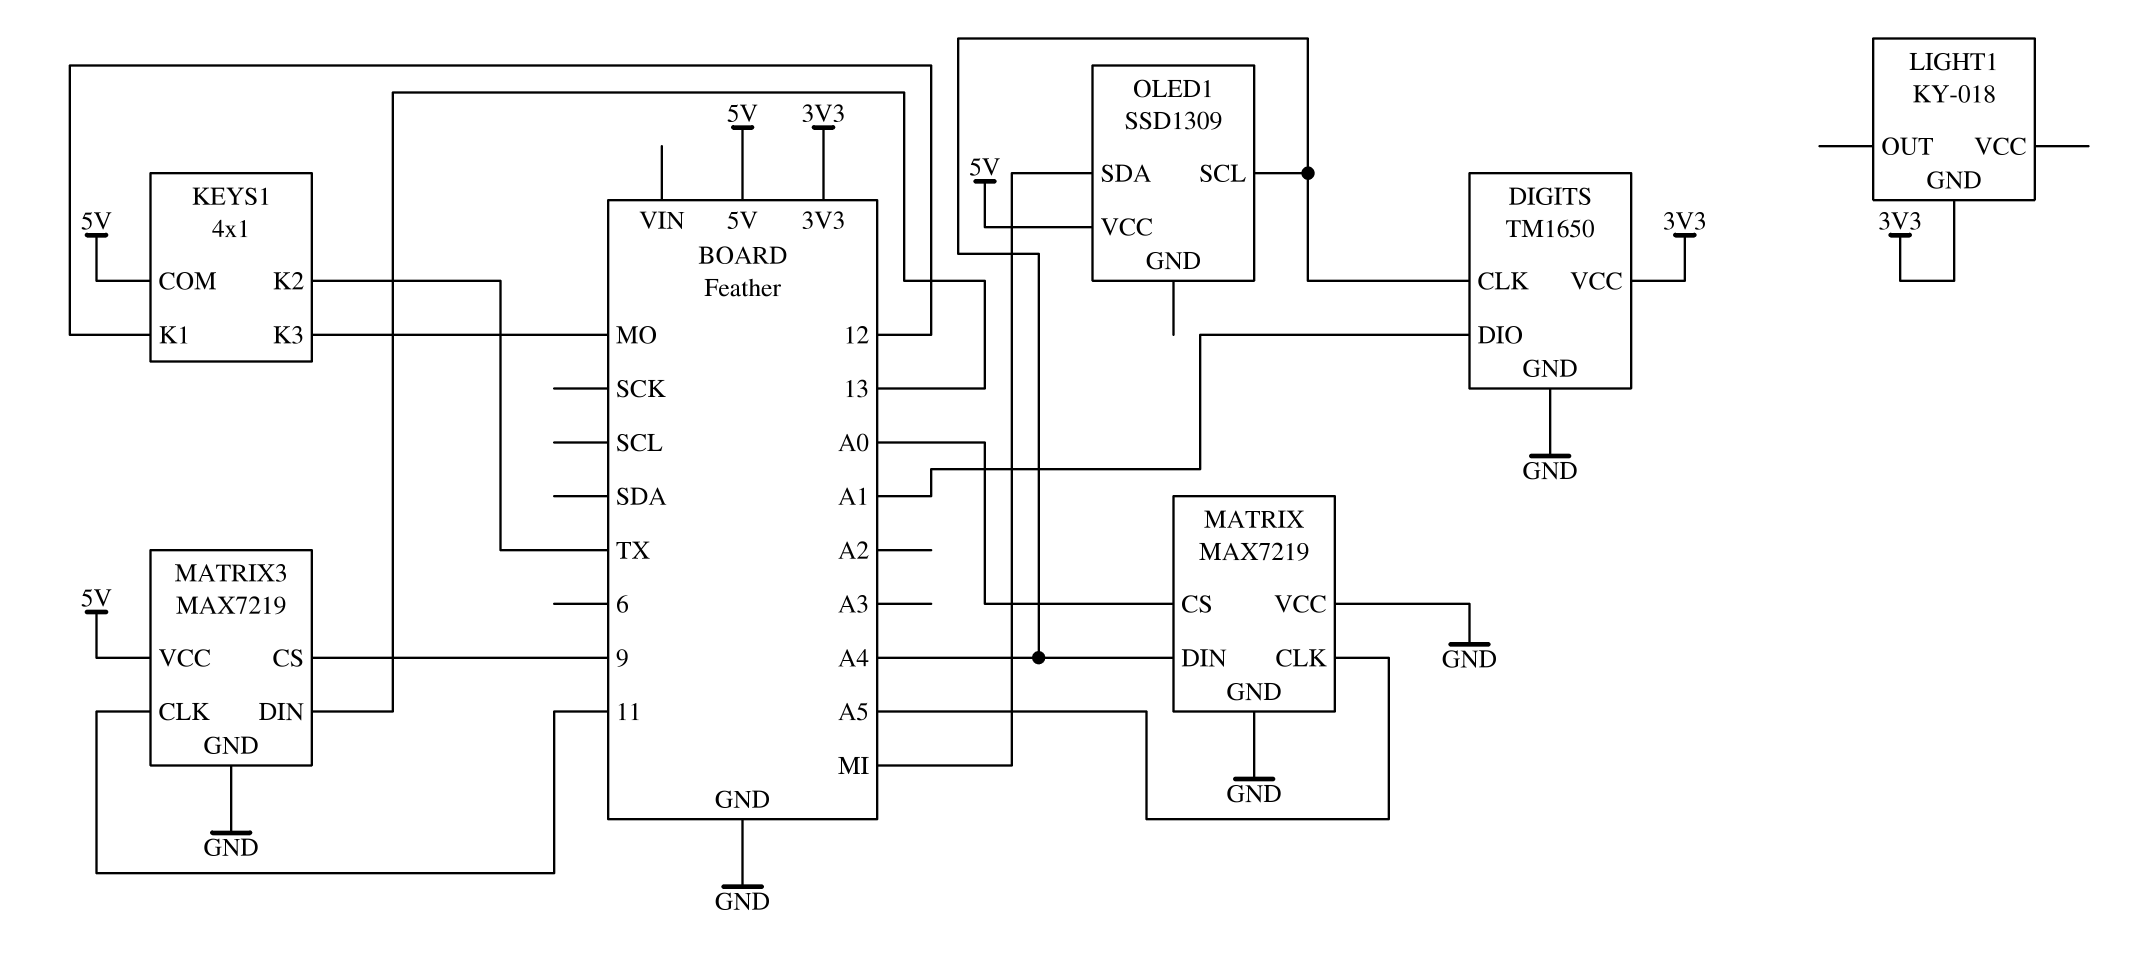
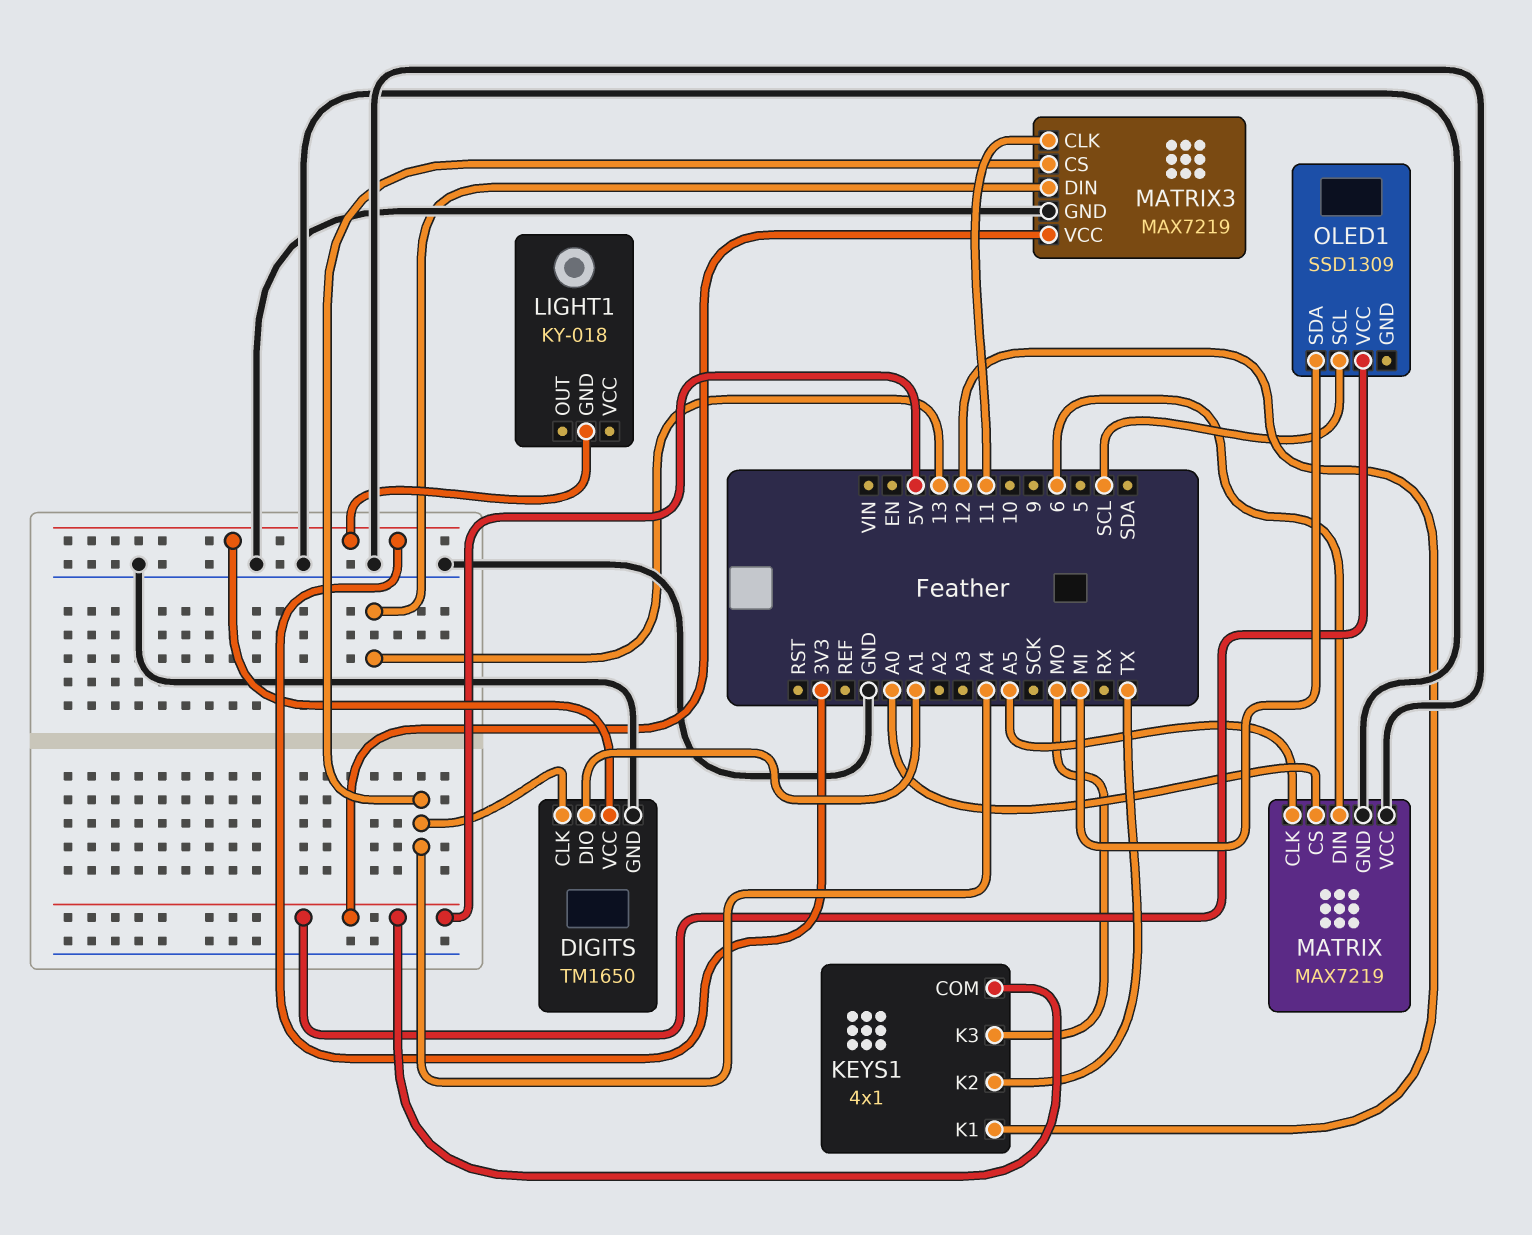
MATRIX pin DIN: A4 -> 6
MATRIX3 pin CS: 9 -> A4
OLED1 pin SCL: A4 -> SCL

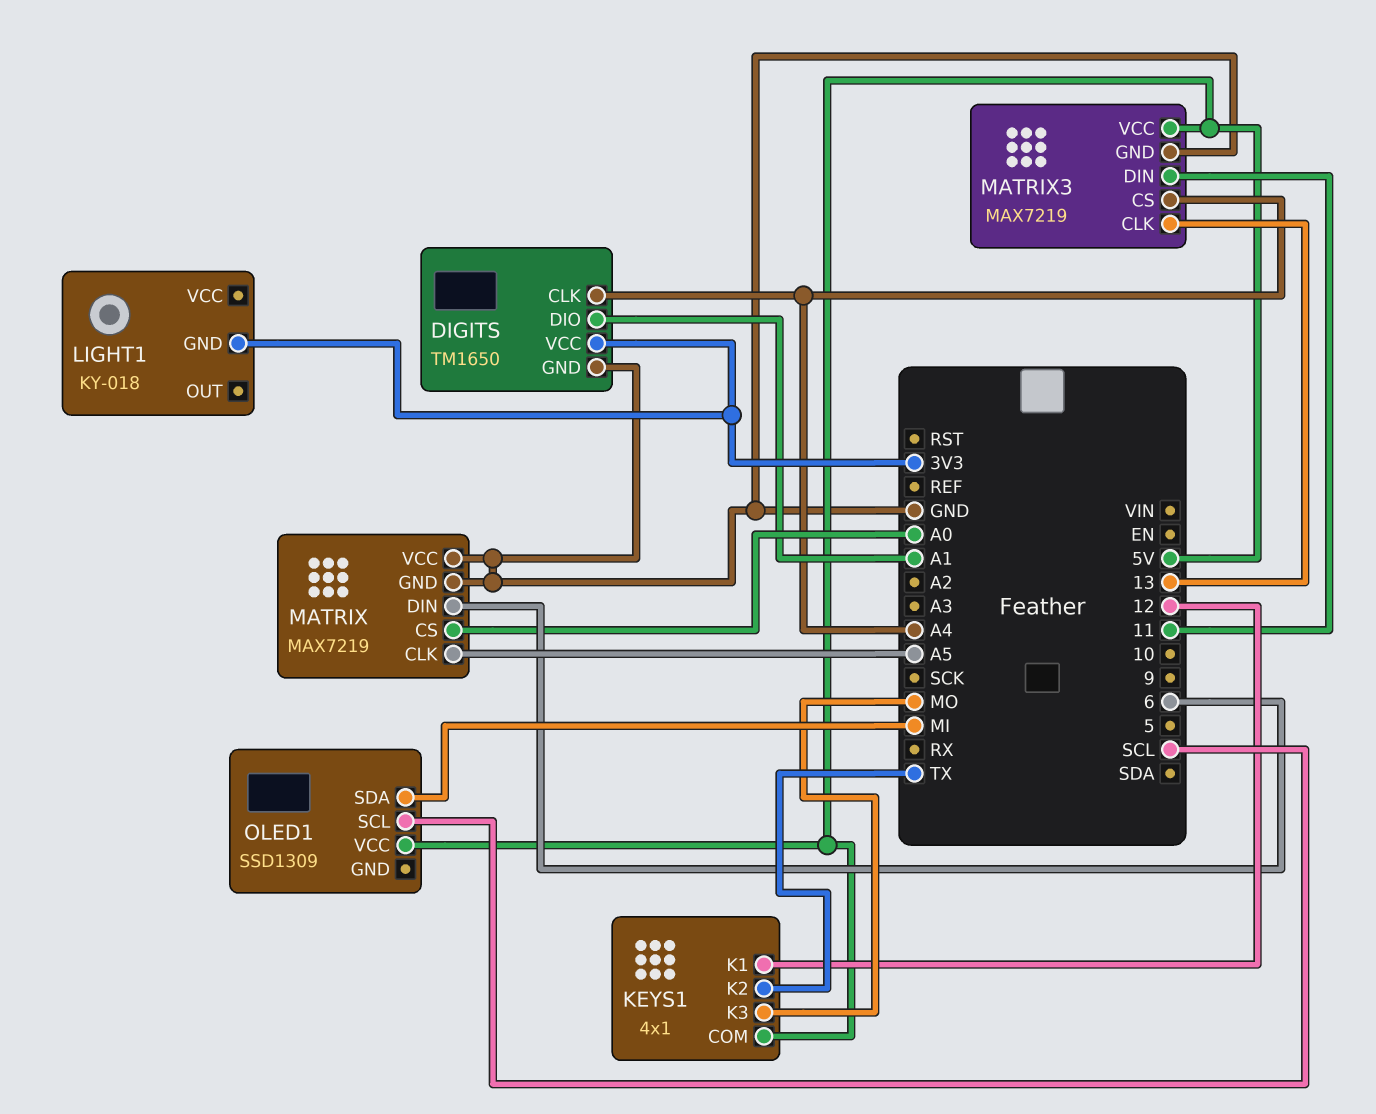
MATRIX3 pin CLK: 11 -> 13
MATRIX3 pin DIN: 13 -> 11

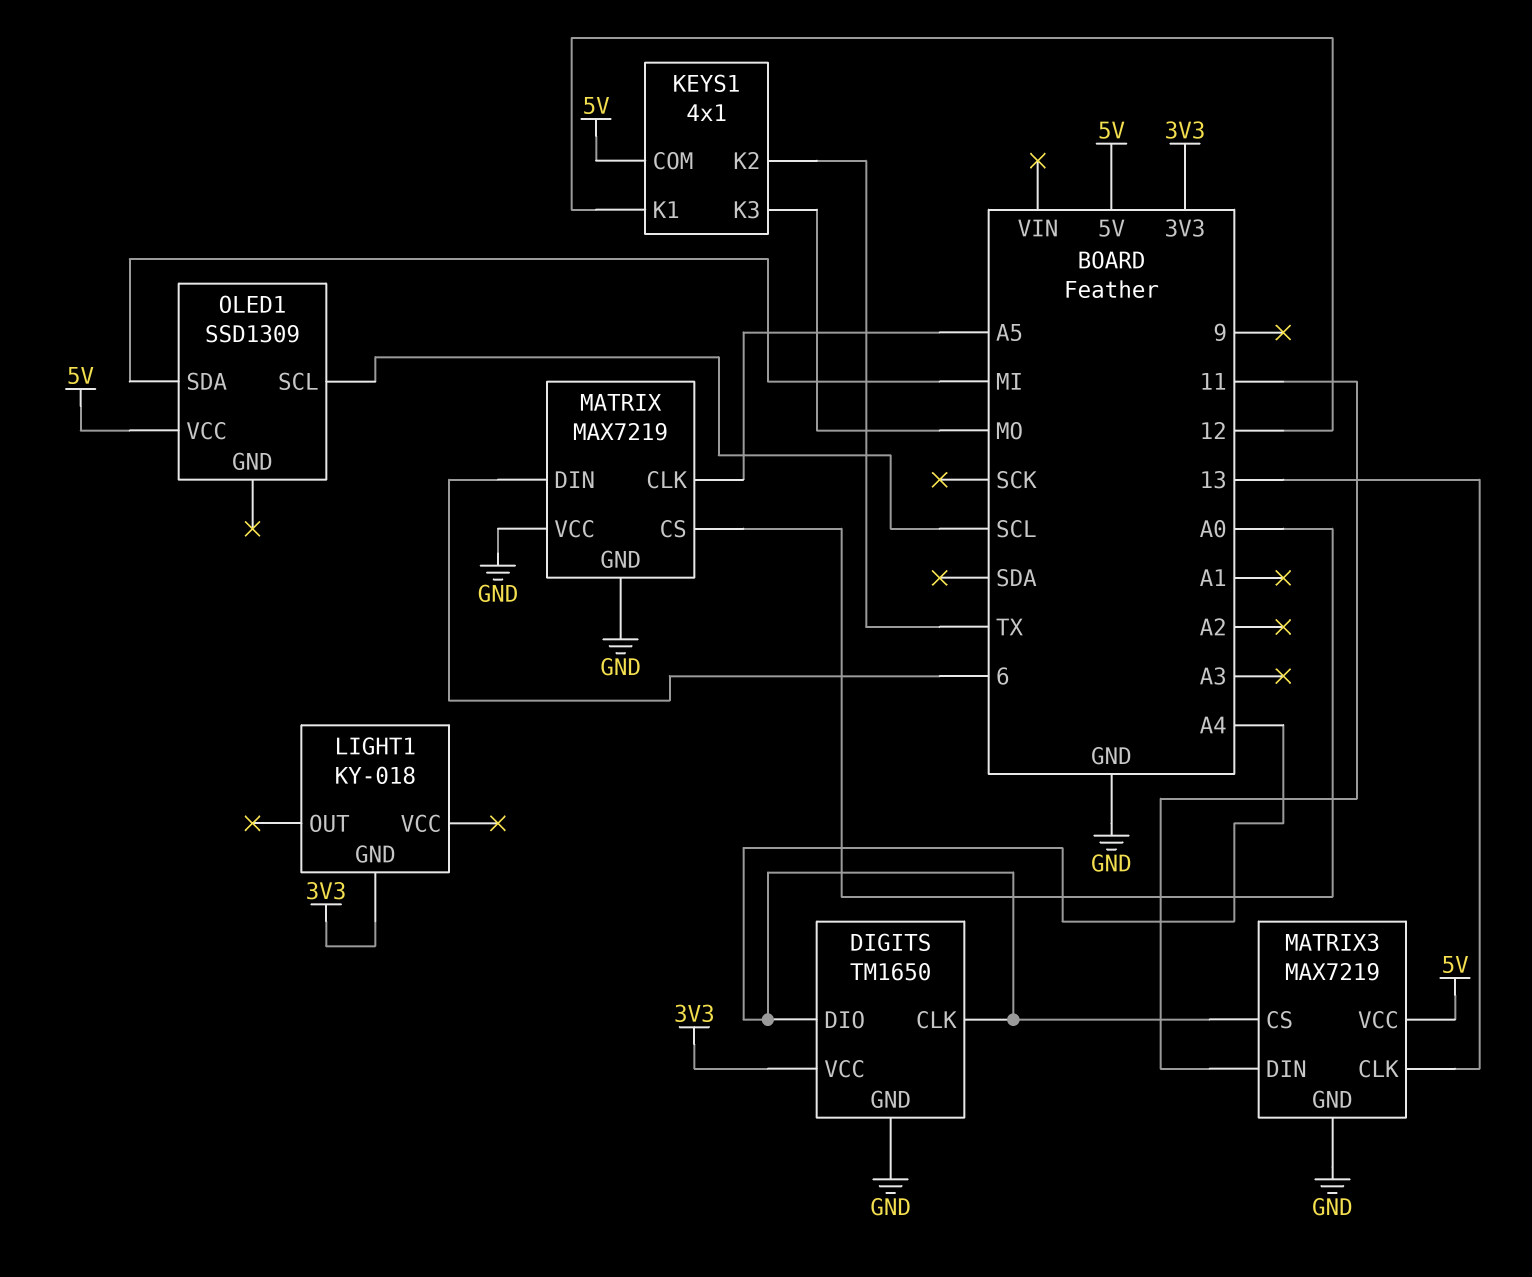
DIGITS pin DIO: A1 -> A4

